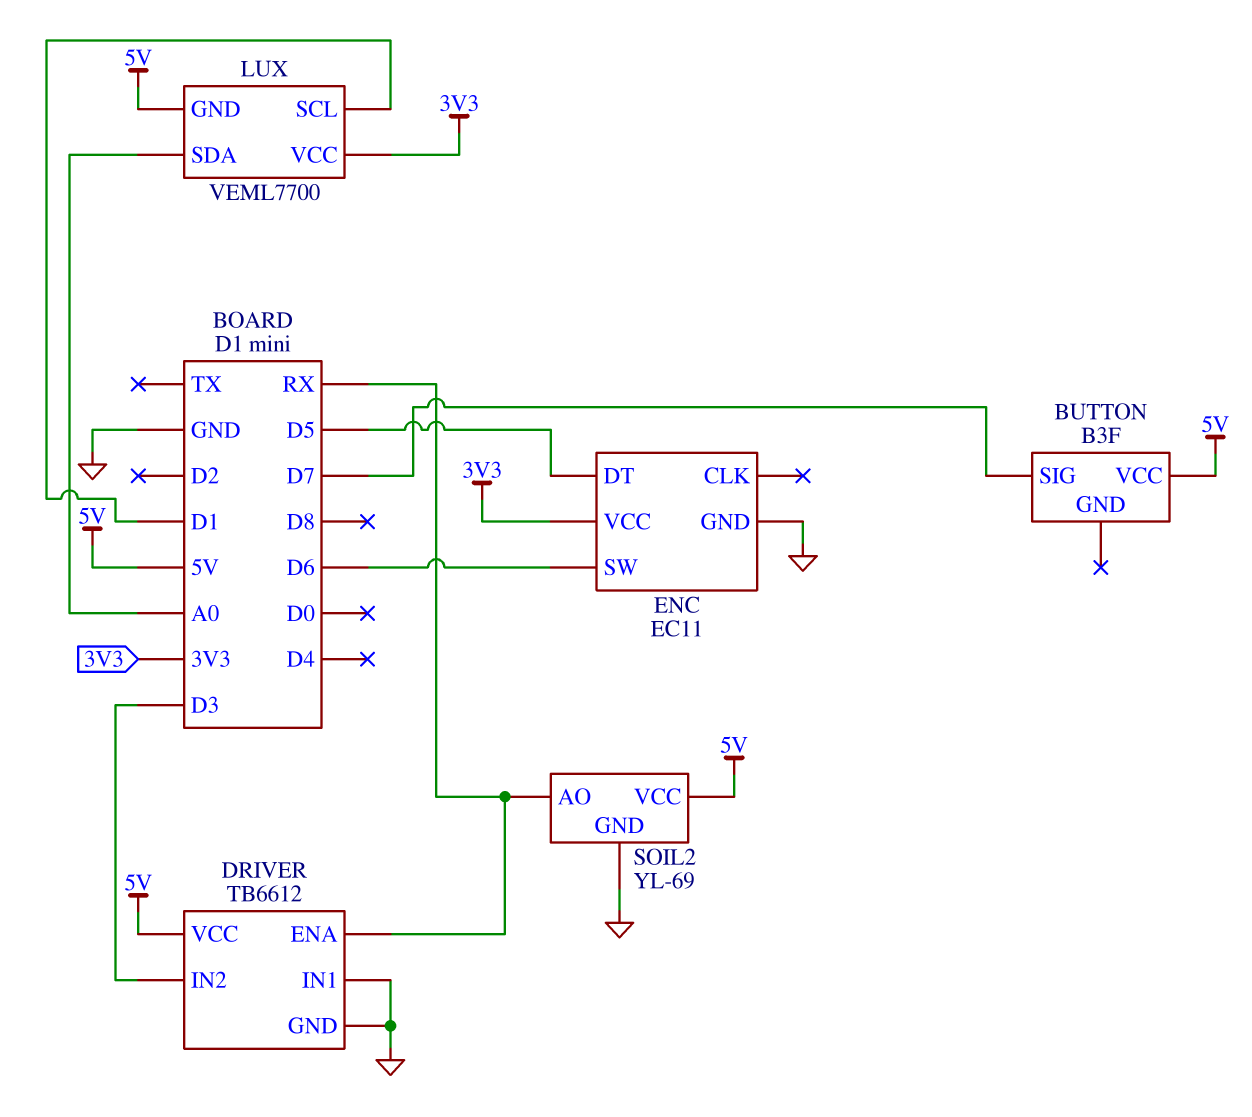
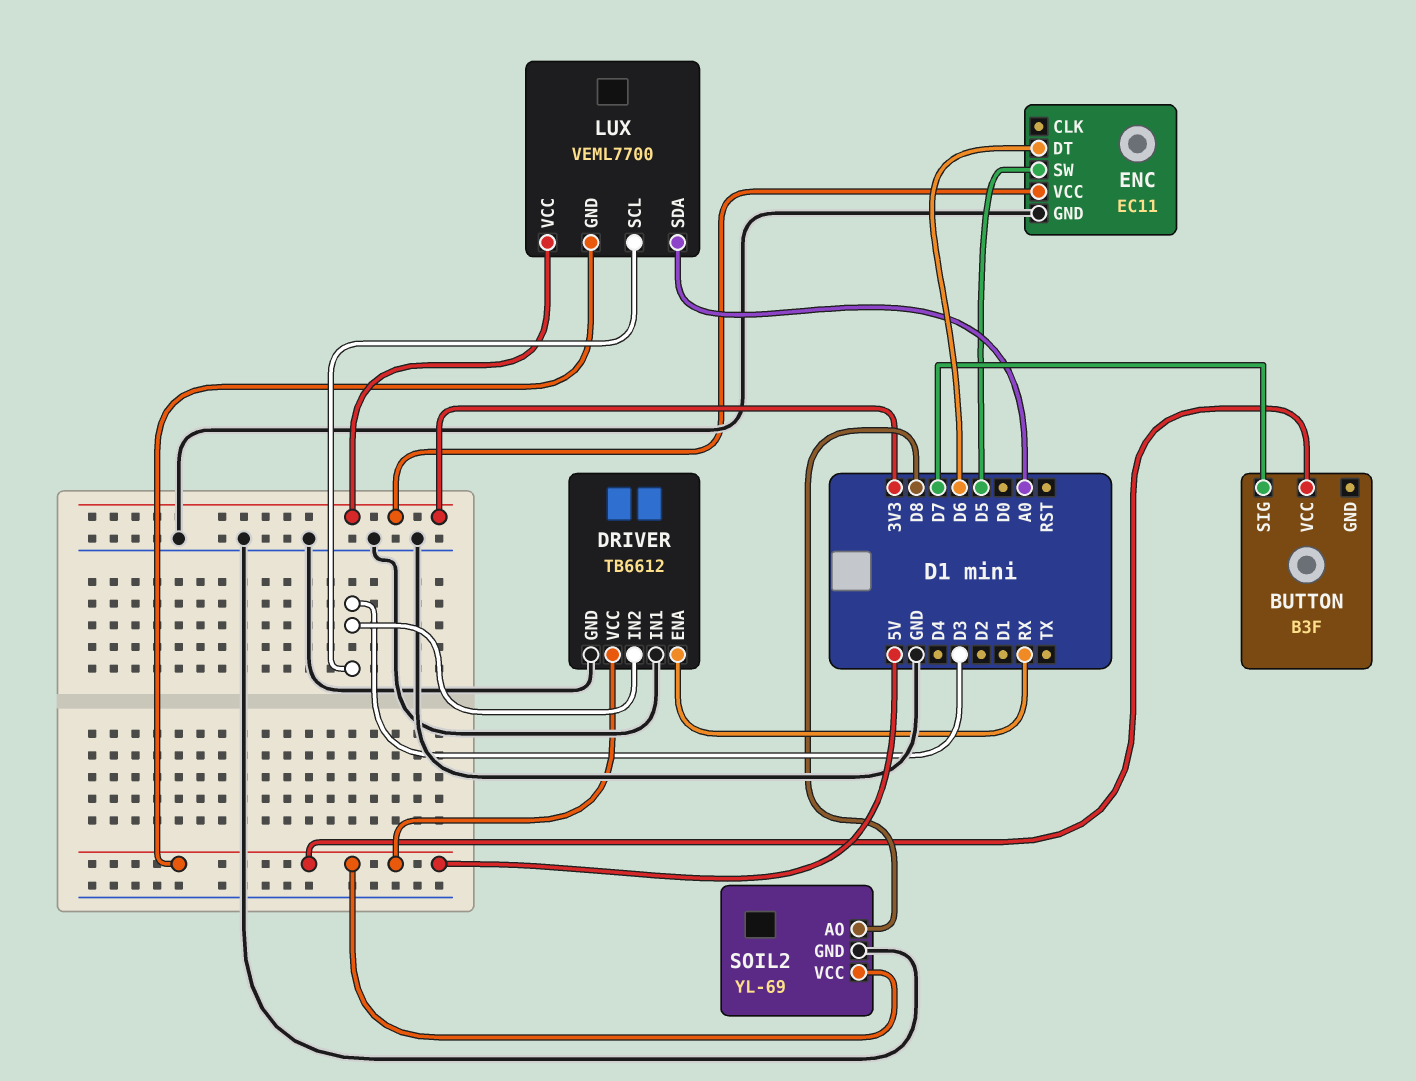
ENC pin DT: D5 -> D6
ENC pin SW: D6 -> D5
LUX pin SCL: D1 -> D3
SOIL2 pin AO: RX -> D8

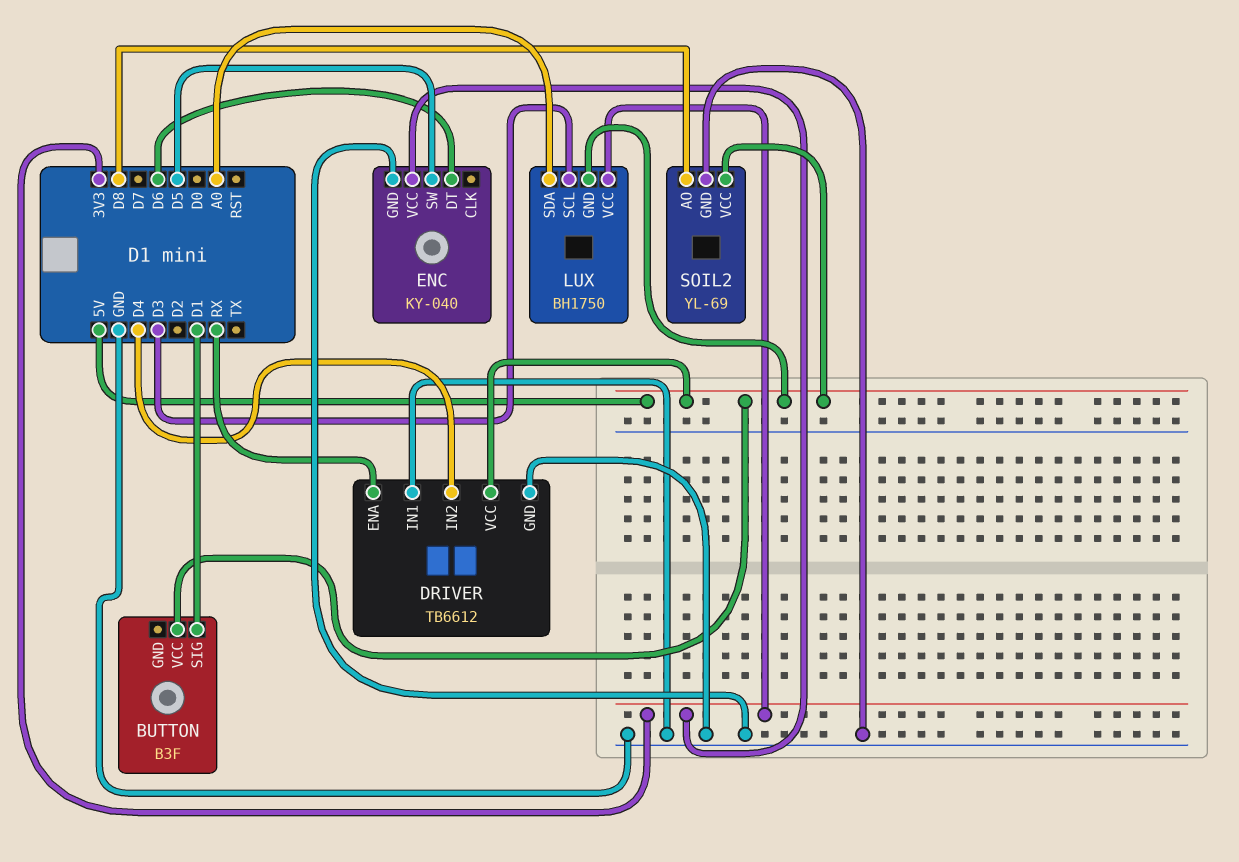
BUTTON pin SIG: D7 -> D1
DRIVER pin IN2: D3 -> D4
ENC: EC11 -> KY-040
LUX: VEML7700 -> BH1750

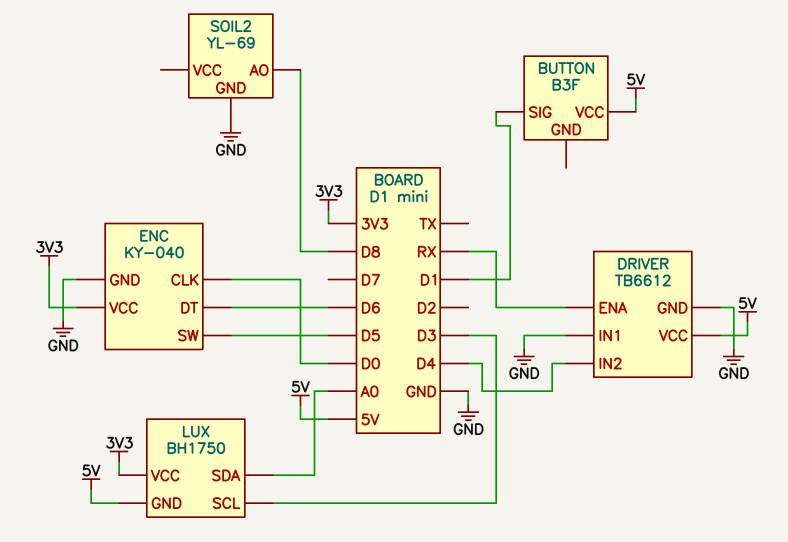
ENC pin CLK: none -> D0
SOIL2 pin VCC: 5V -> none

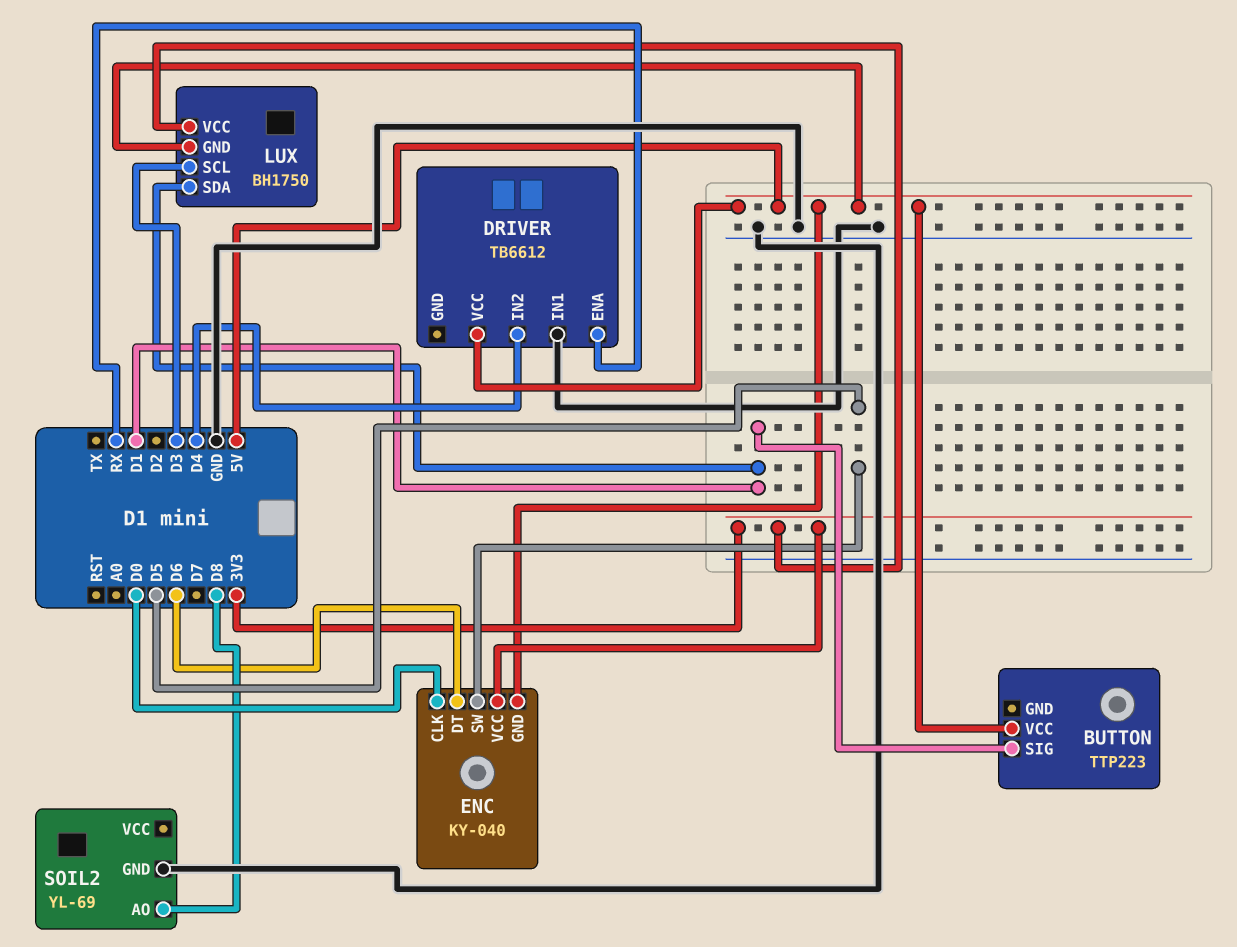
BUTTON: B3F -> TTP223
DRIVER pin GND: GND -> none
ENC pin GND: GND -> 5V
LUX pin SDA: A0 -> D1

